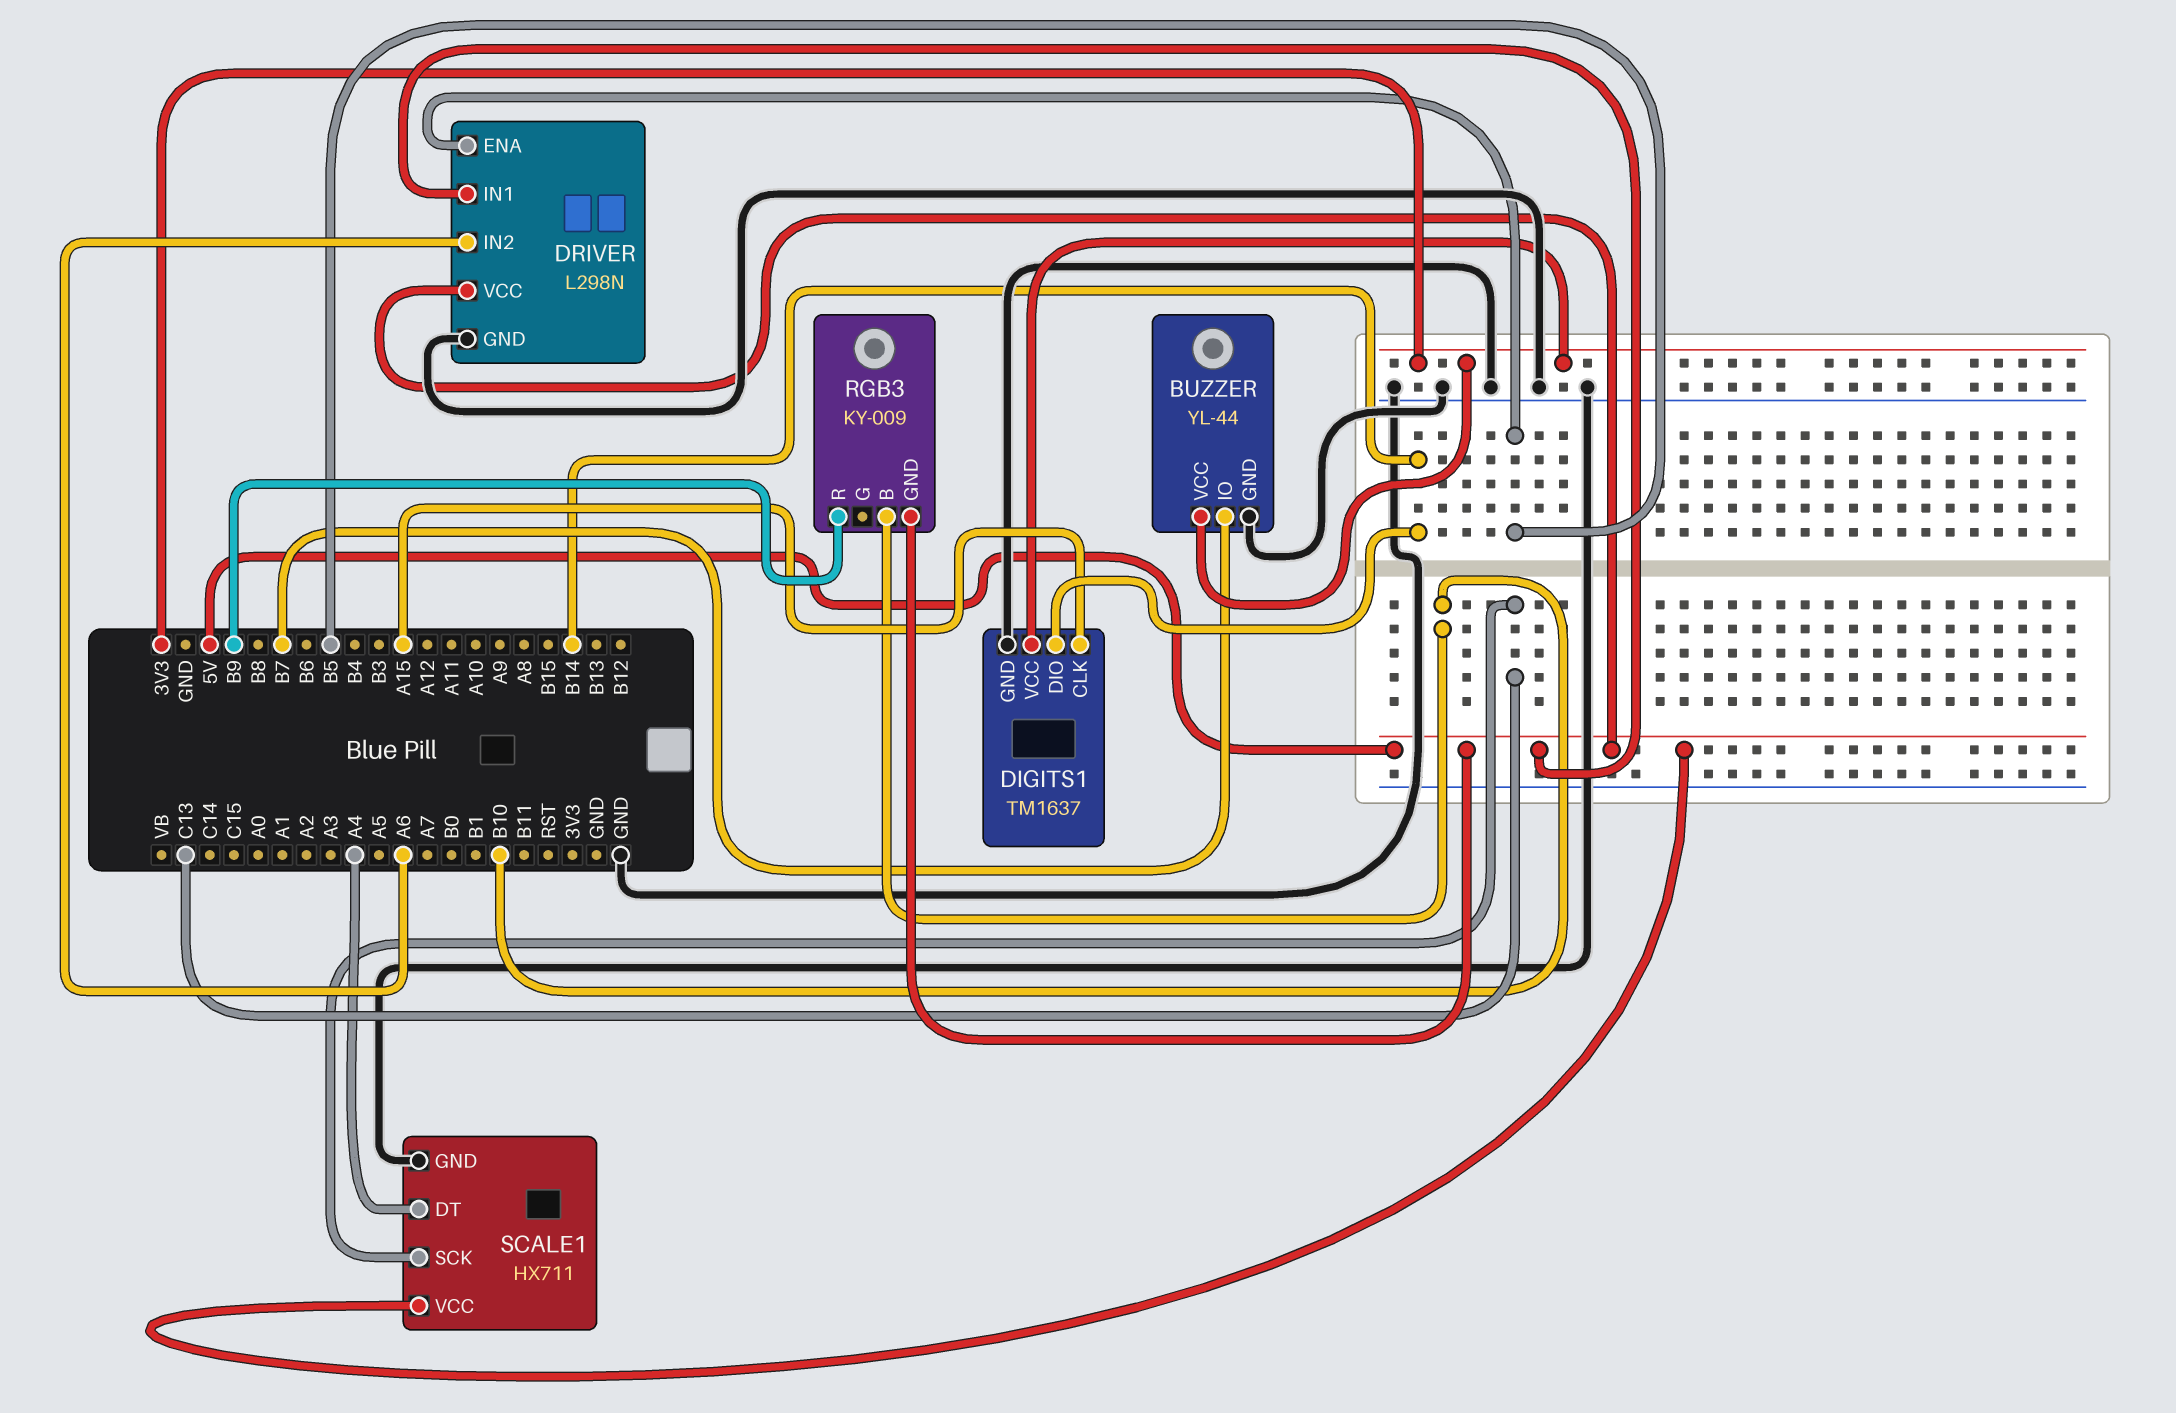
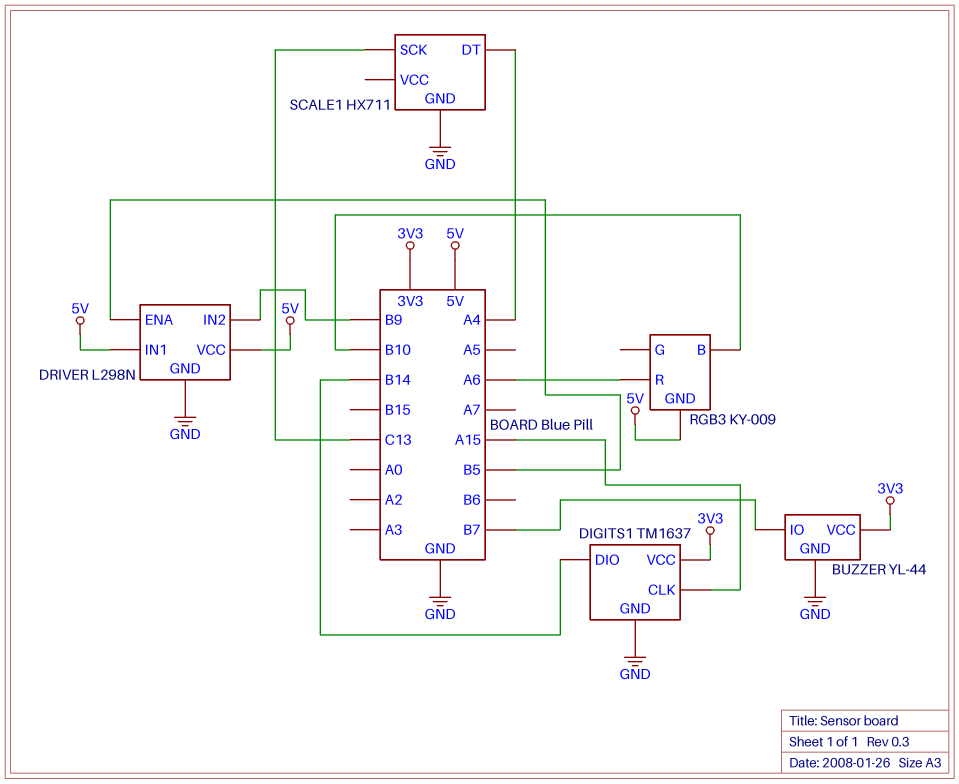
DRIVER pin IN2: A6 -> B9
RGB3 pin R: B9 -> A6
SCALE1 pin VCC: 5V -> none

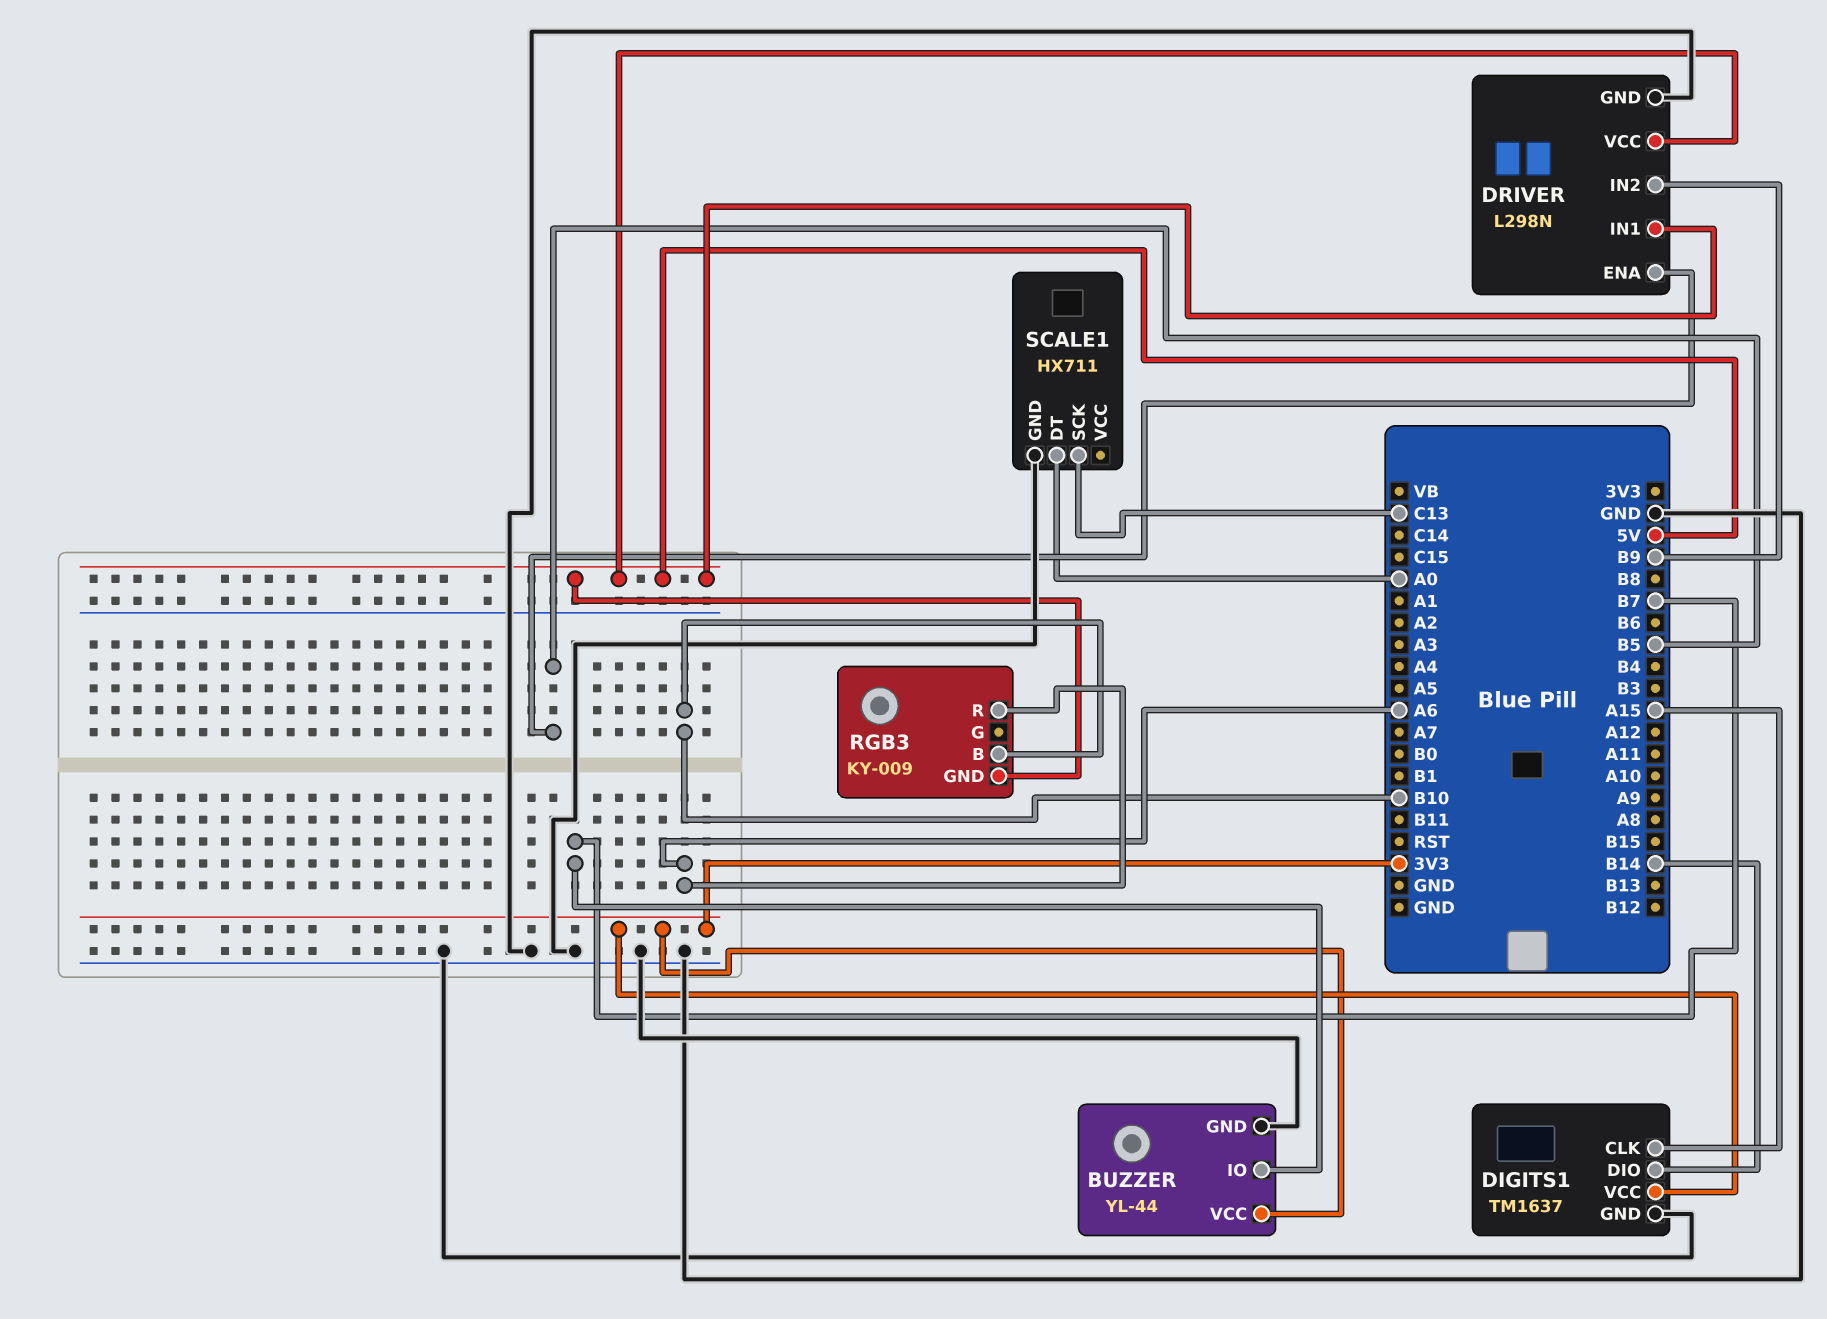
SCALE1 pin DT: A4 -> A0

